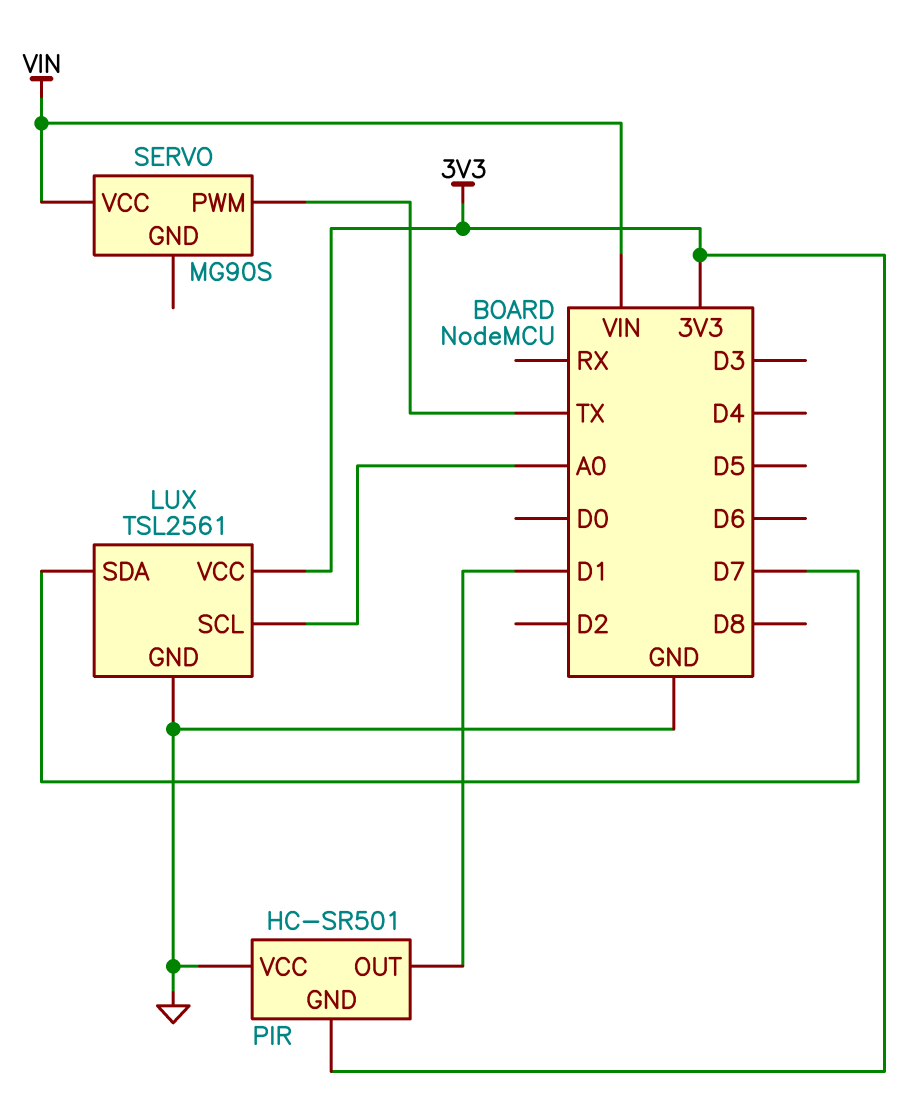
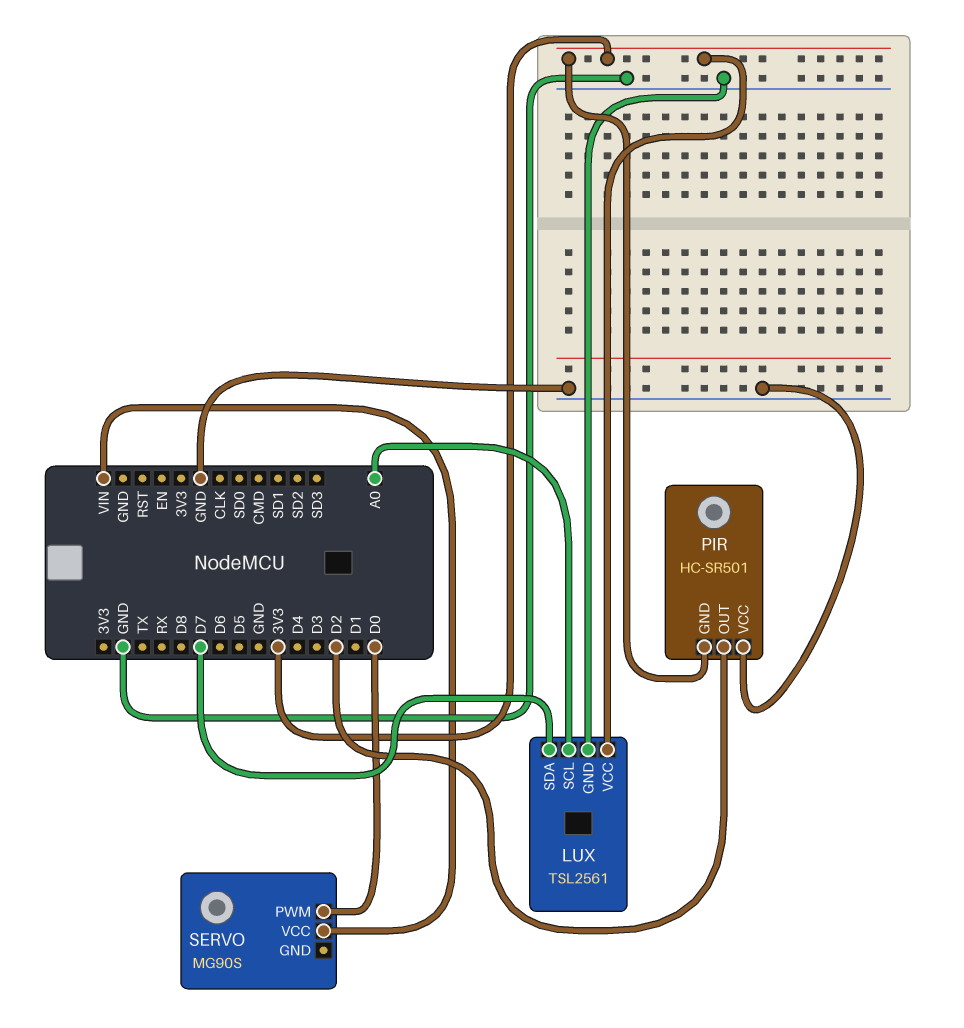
PIR pin OUT: D1 -> D2
SERVO pin PWM: TX -> D0

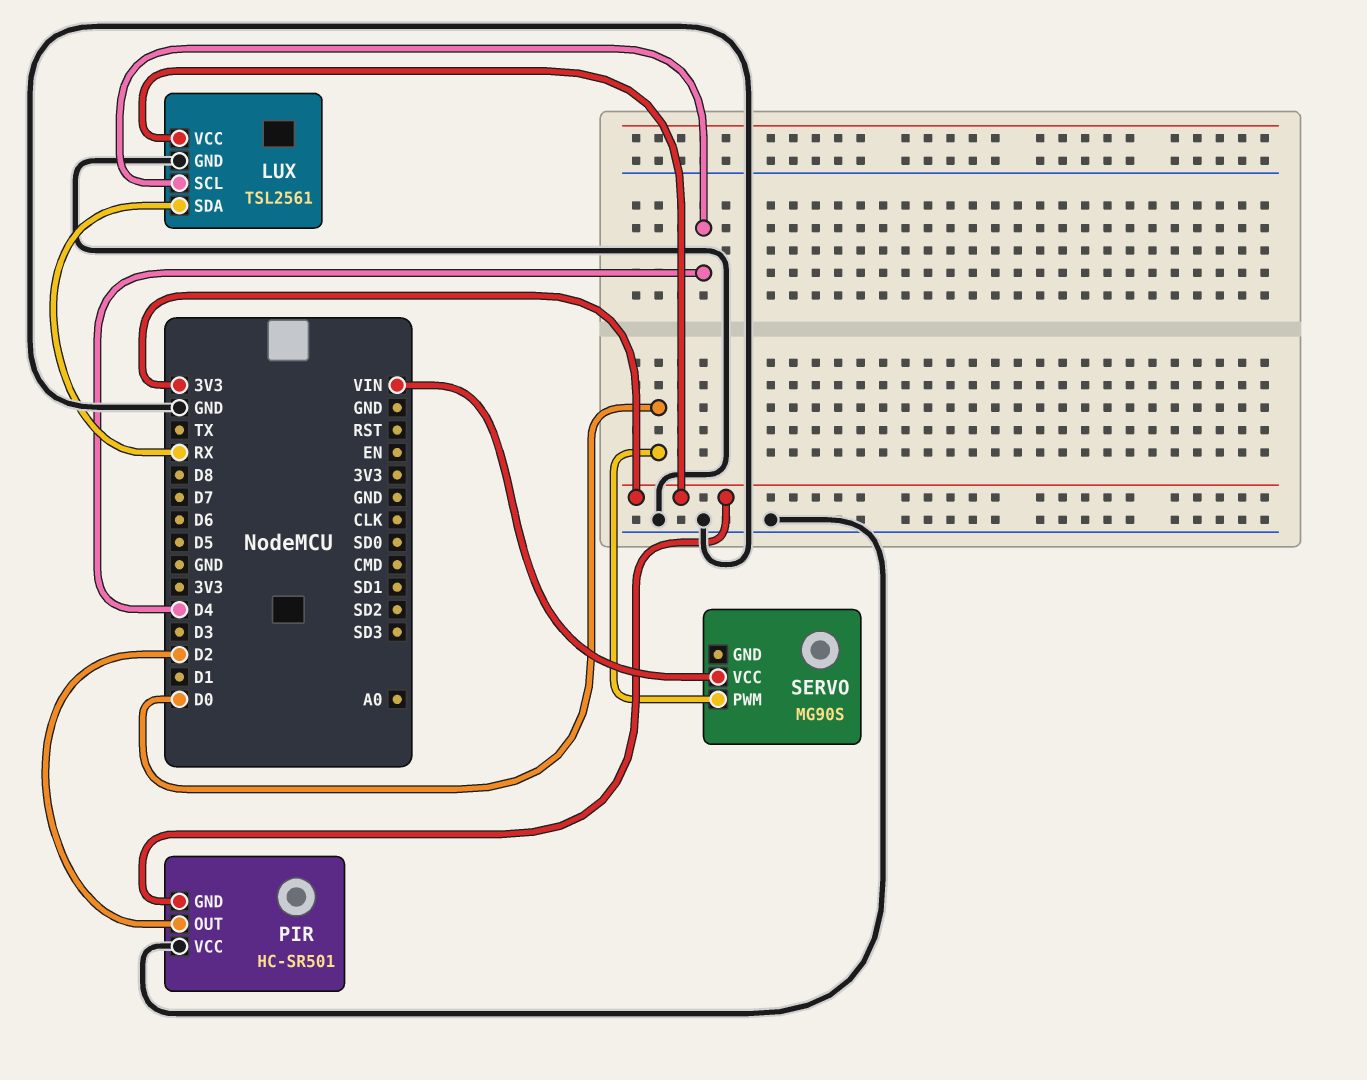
LUX pin SCL: A0 -> D4
LUX pin SDA: D7 -> RX

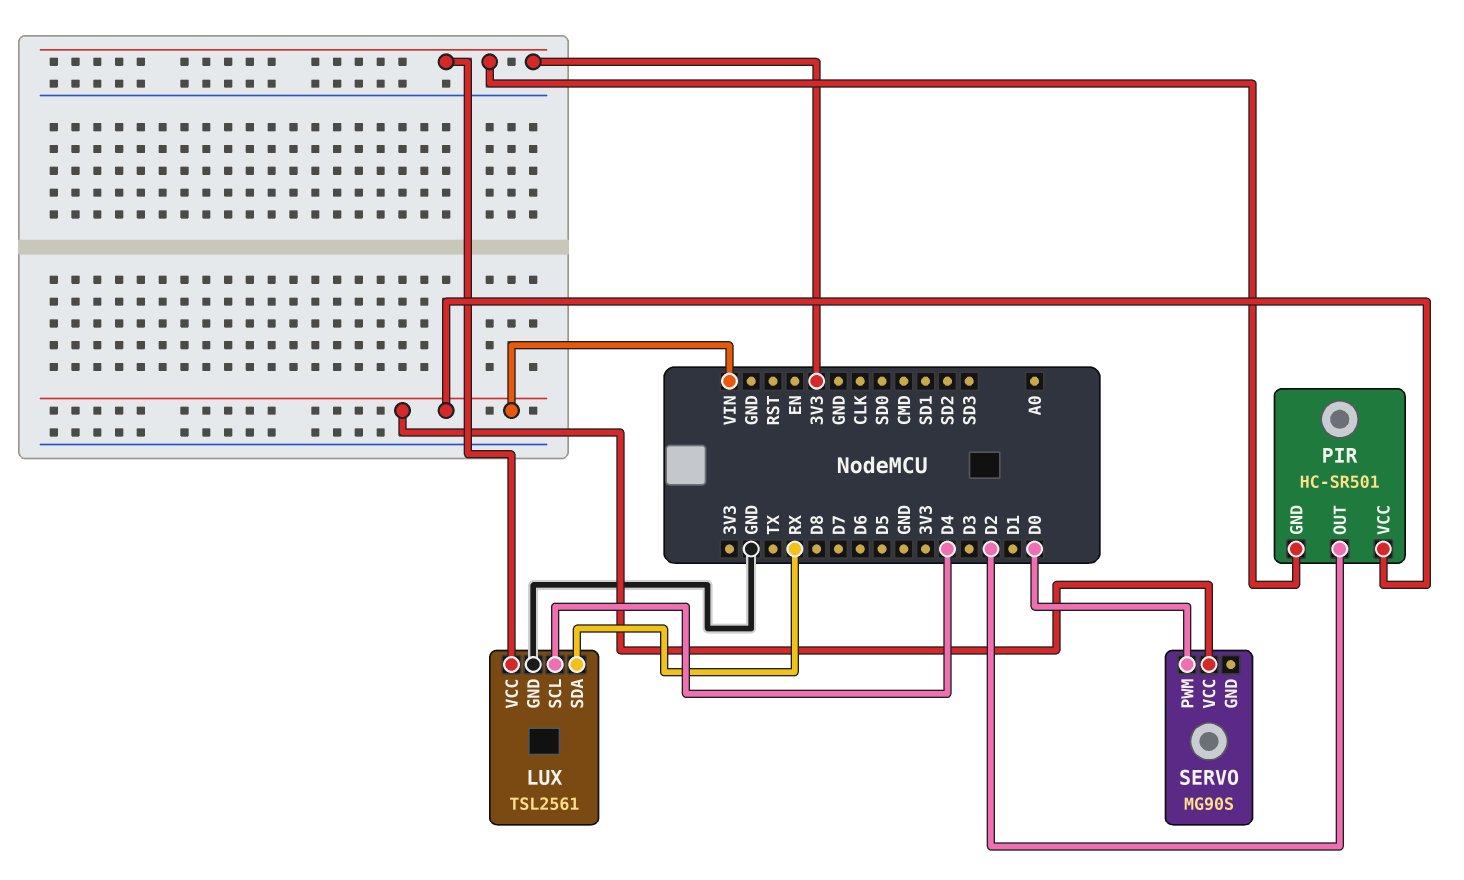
PIR pin VCC: GND -> VIN

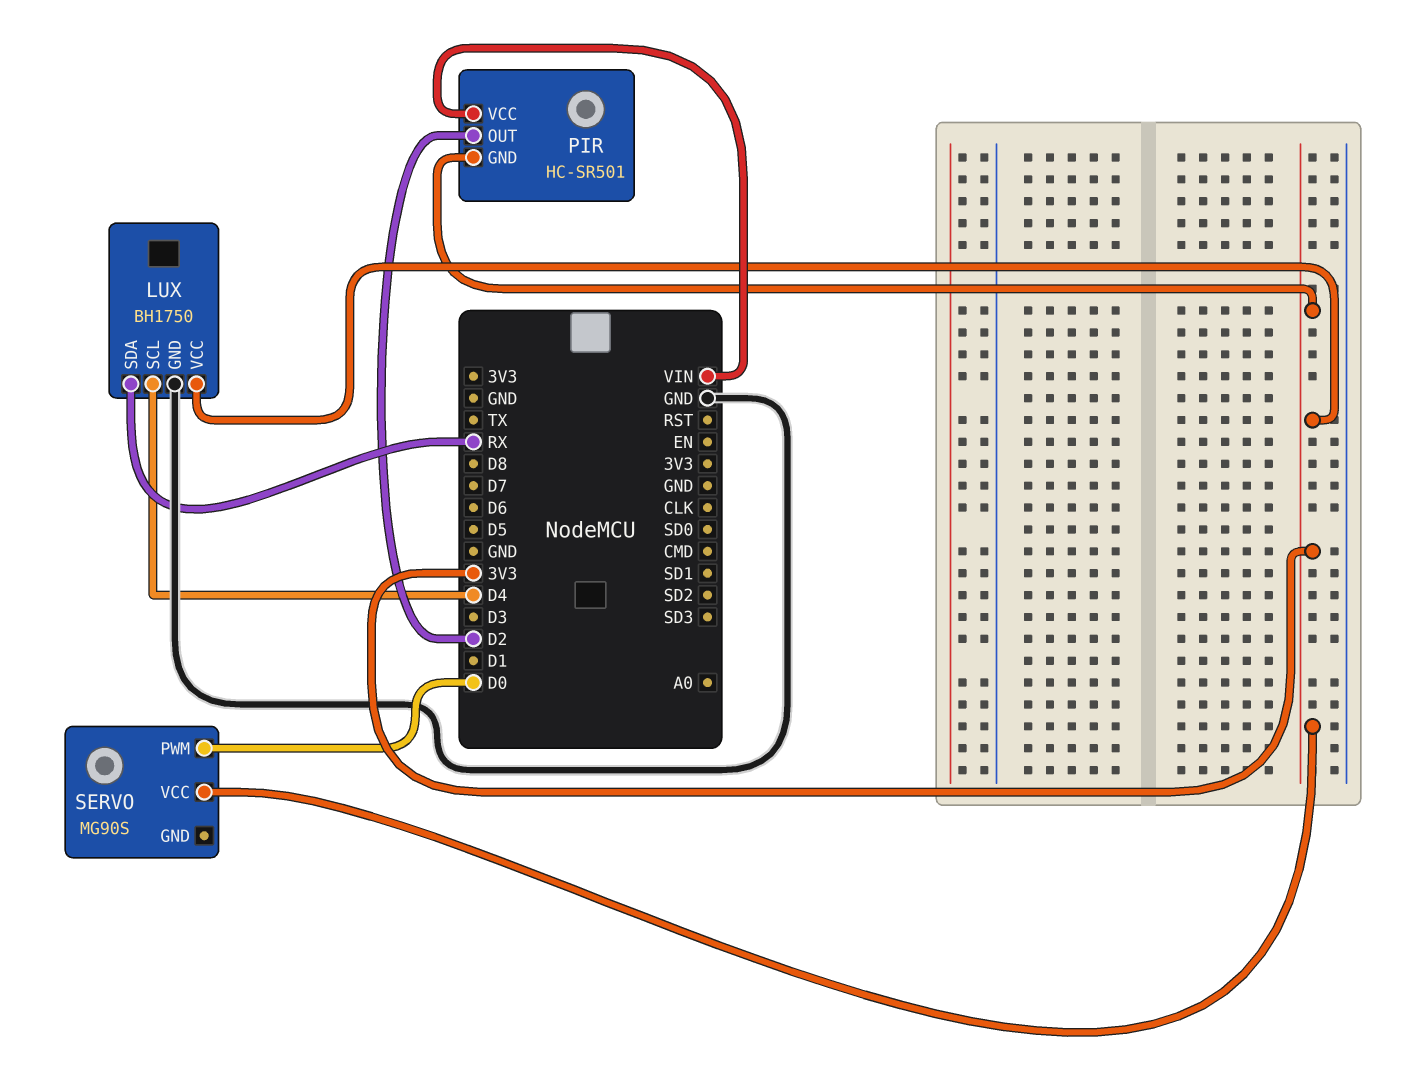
LUX: TSL2561 -> BH1750
SERVO pin VCC: VIN -> 3V3

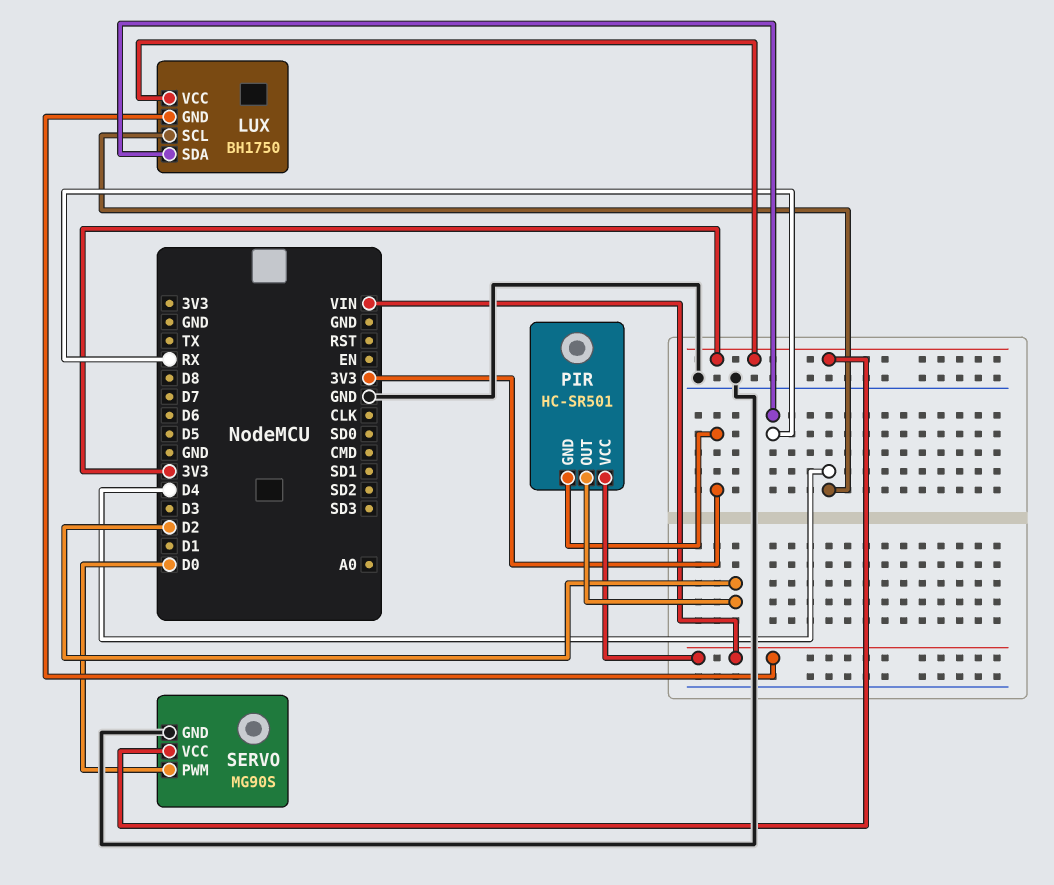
LUX pin GND: GND -> VIN
SERVO pin GND: none -> GND

